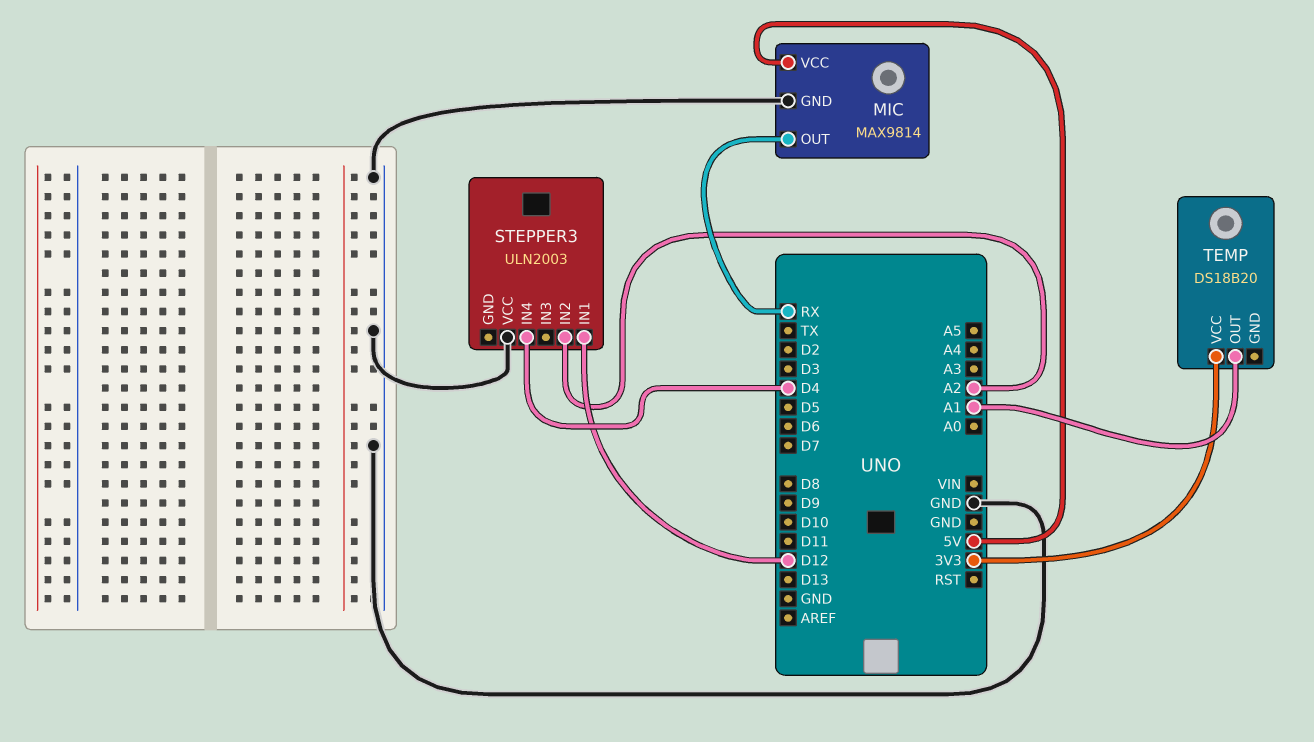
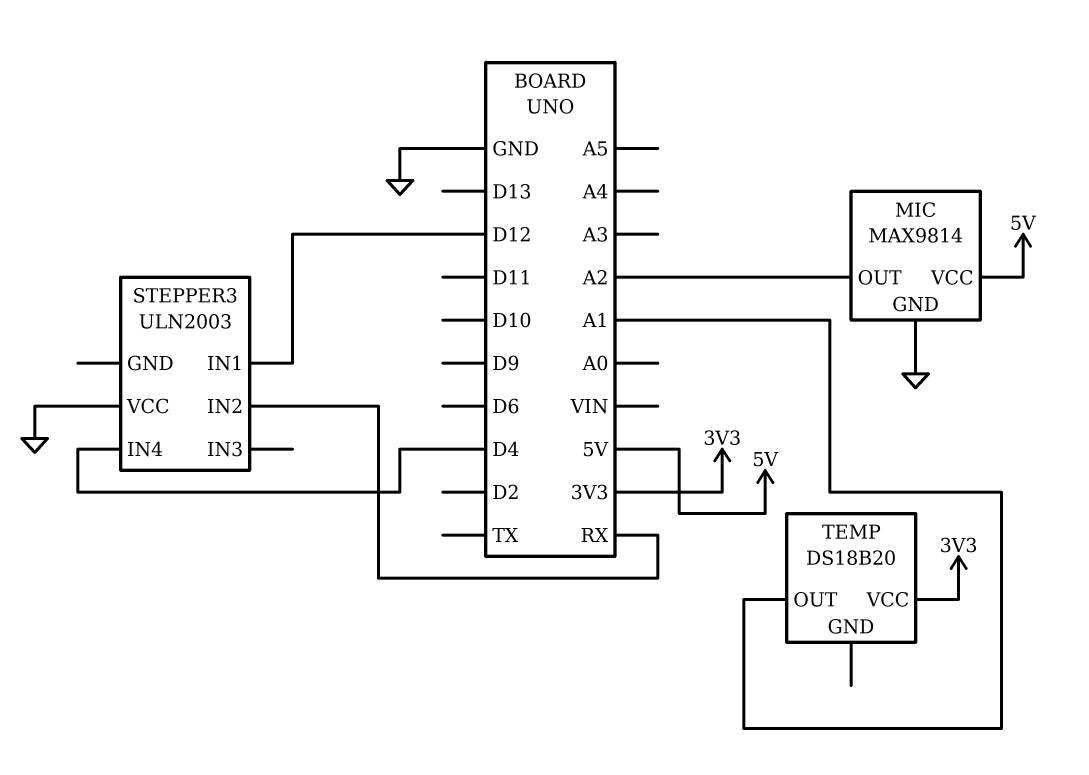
MIC pin OUT: RX -> A2
STEPPER3 pin IN2: A2 -> RX

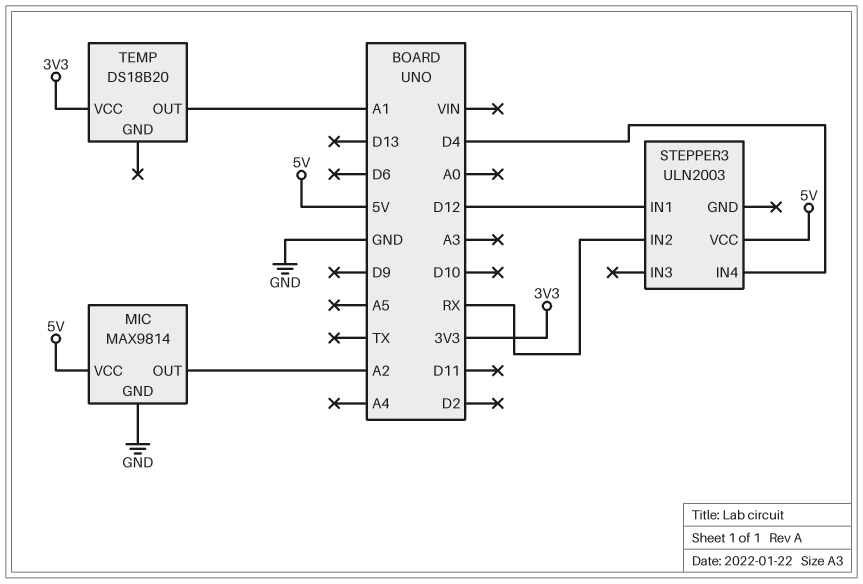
STEPPER3 pin VCC: GND -> 5V

